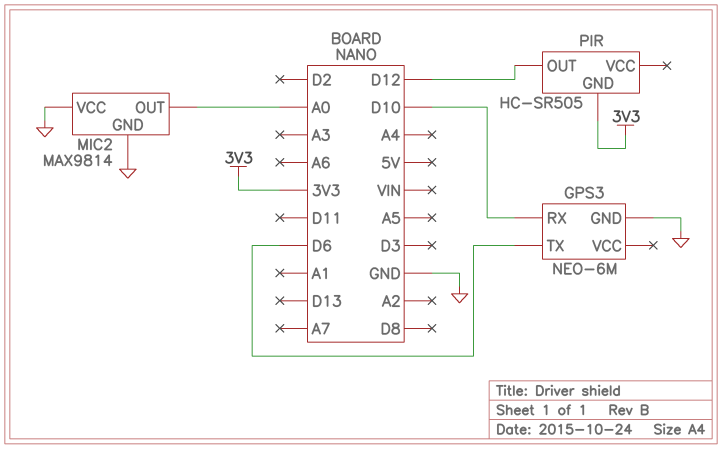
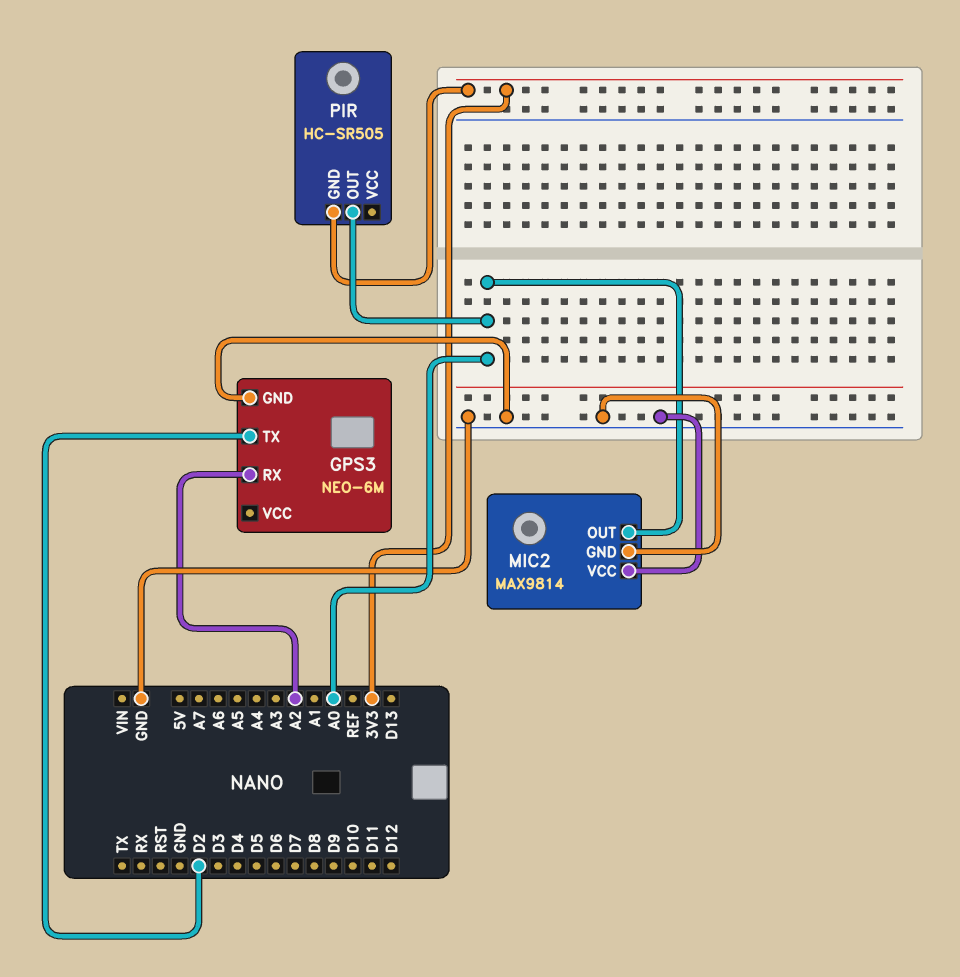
GPS3 pin RX: D10 -> A2
GPS3 pin TX: D6 -> D2
PIR pin OUT: D12 -> A0

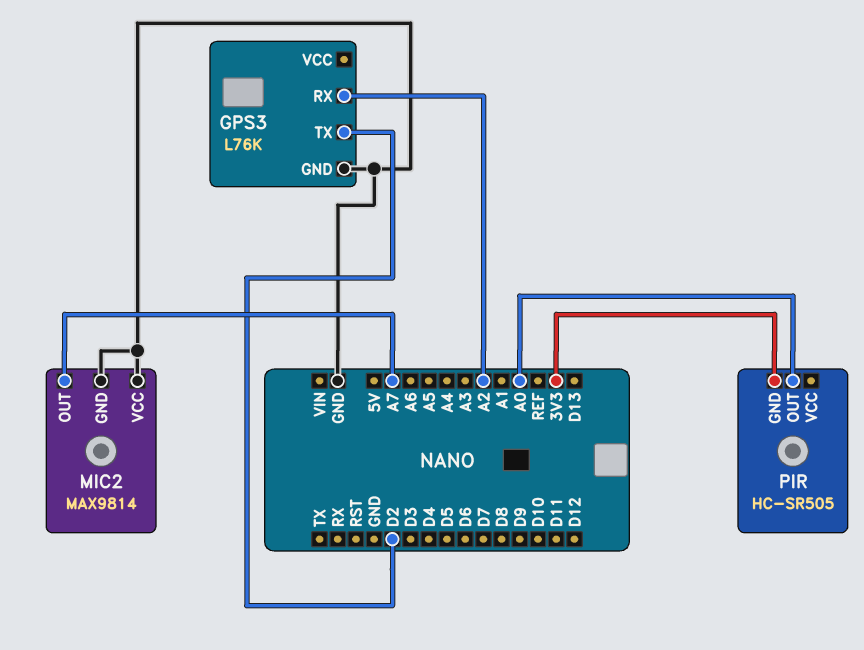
GPS3: NEO-6M -> L76K
MIC2 pin OUT: A0 -> A7

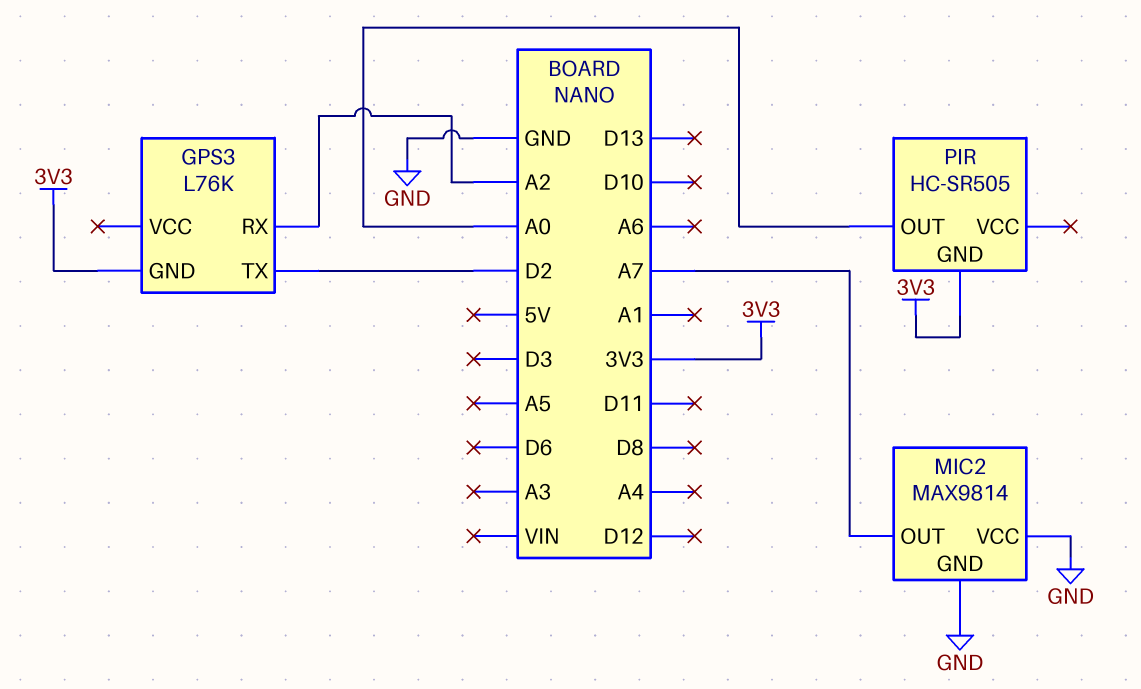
GPS3 pin GND: GND -> 3V3

